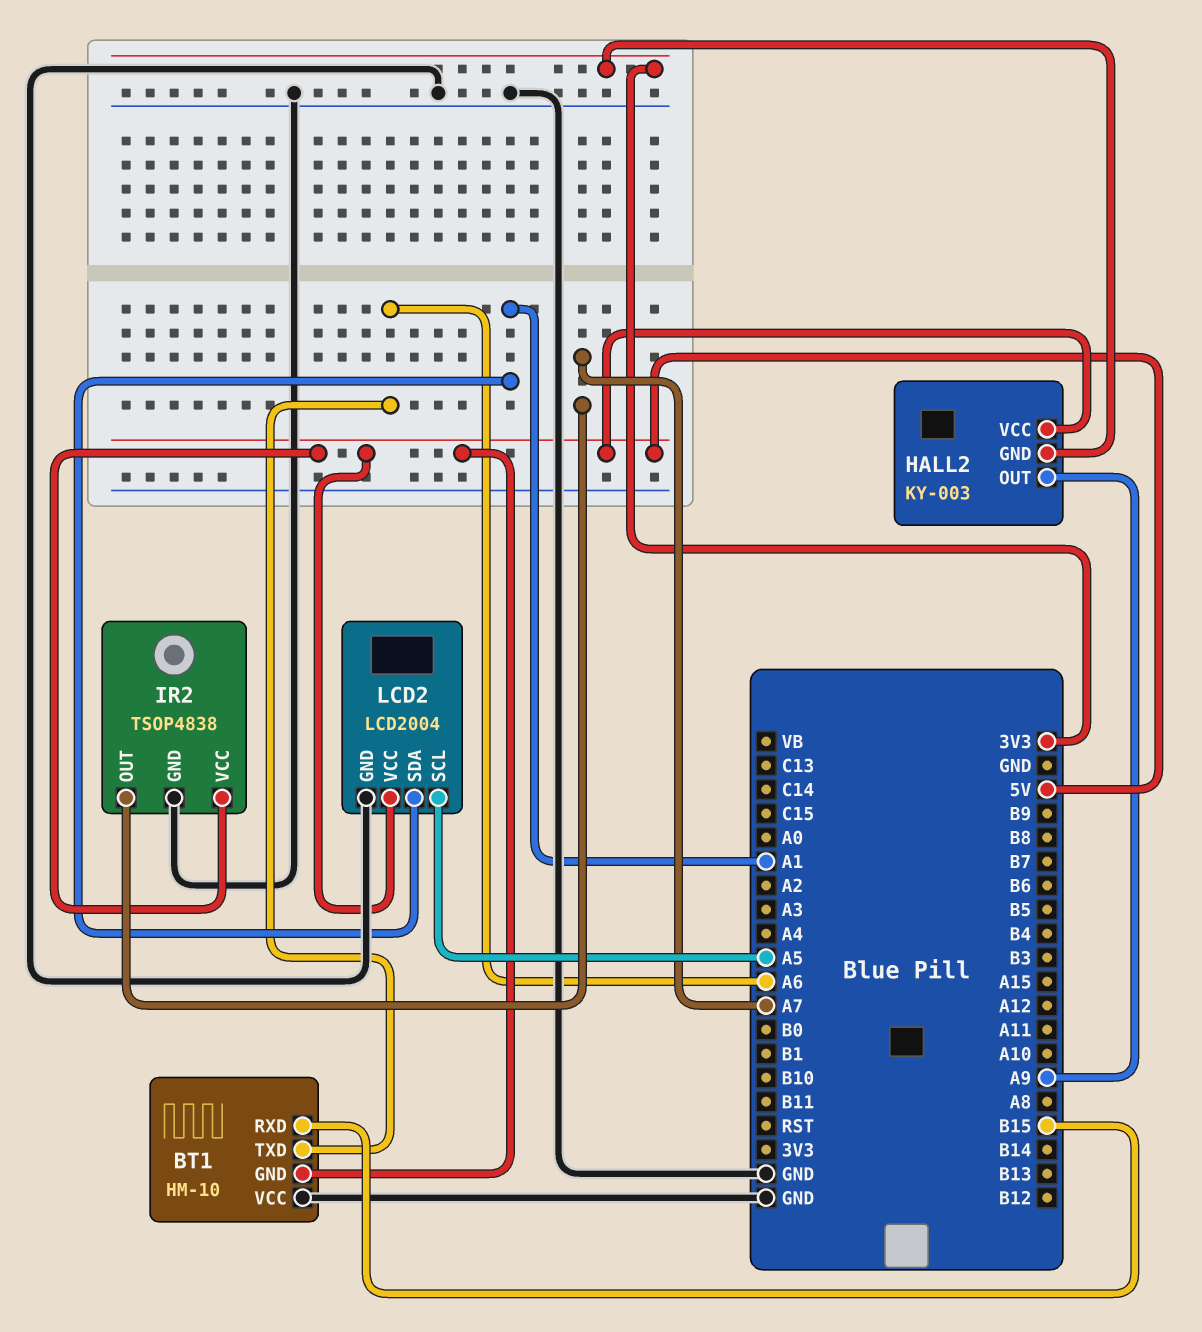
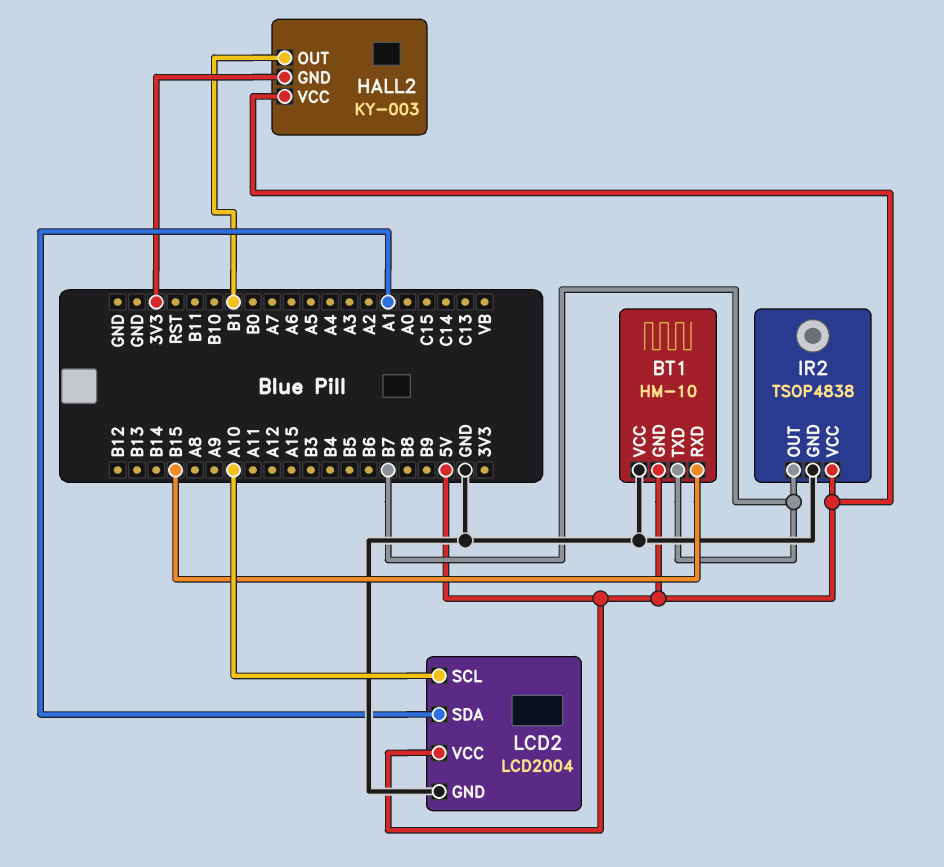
BT1 pin TXD: A6 -> B7
HALL2 pin OUT: A9 -> B1
IR2 pin OUT: A7 -> B7
LCD2 pin SCL: A5 -> A10

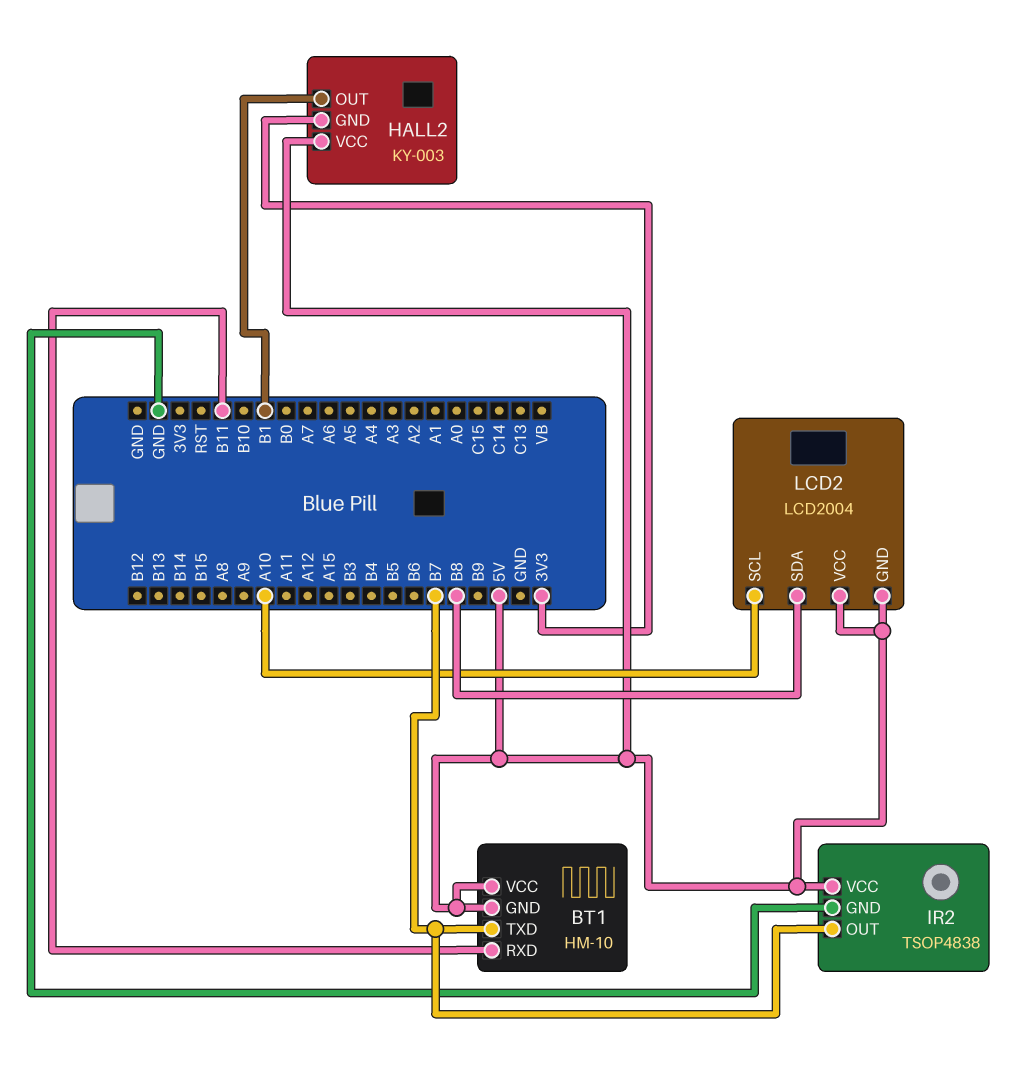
BT1 pin RXD: B15 -> B11
BT1 pin VCC: GND -> 5V
LCD2 pin GND: GND -> 5V
LCD2 pin SDA: A1 -> B8

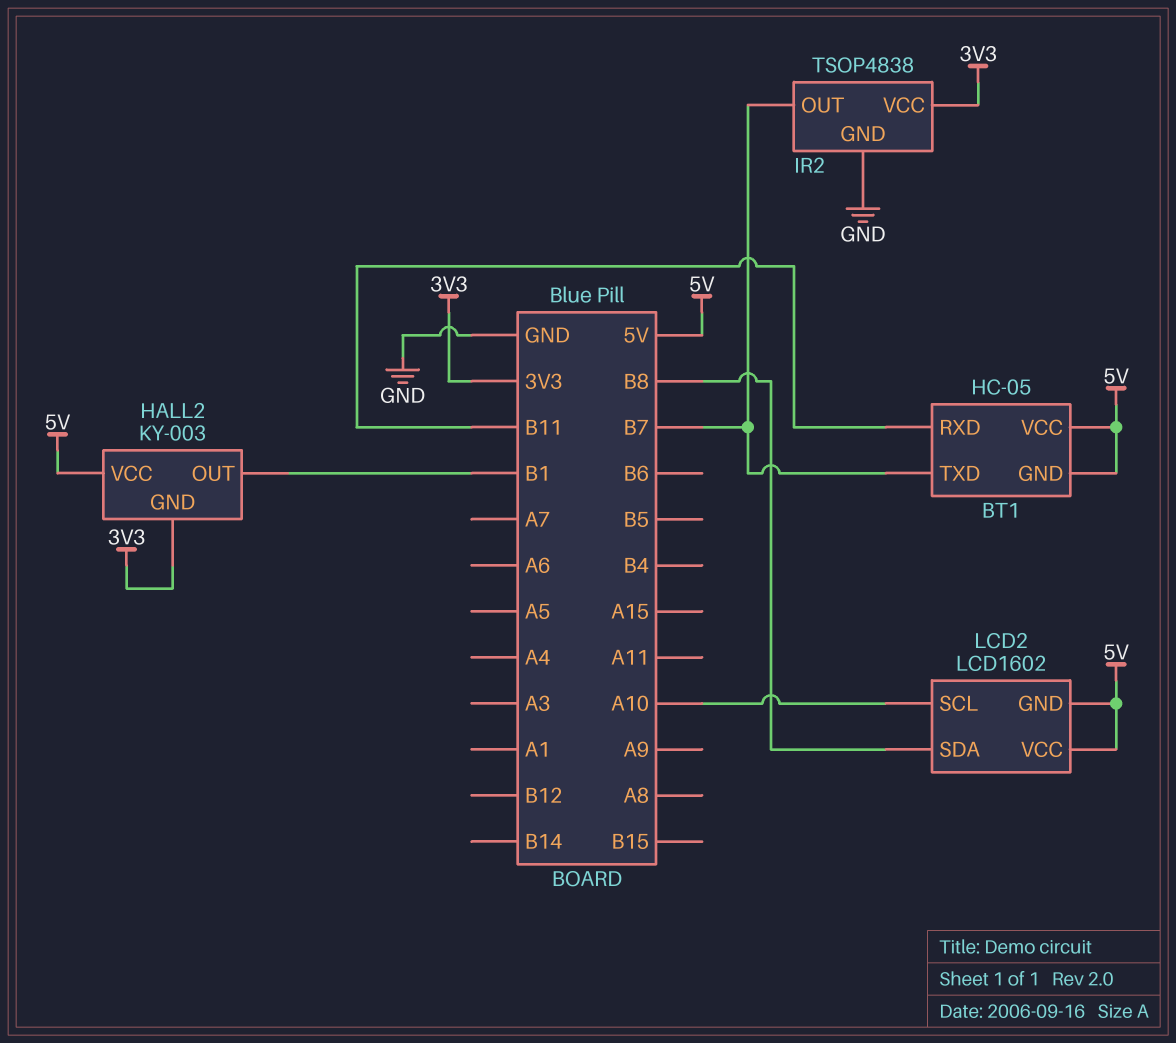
BT1: HM-10 -> HC-05
IR2 pin VCC: 5V -> 3V3
LCD2: LCD2004 -> LCD1602

